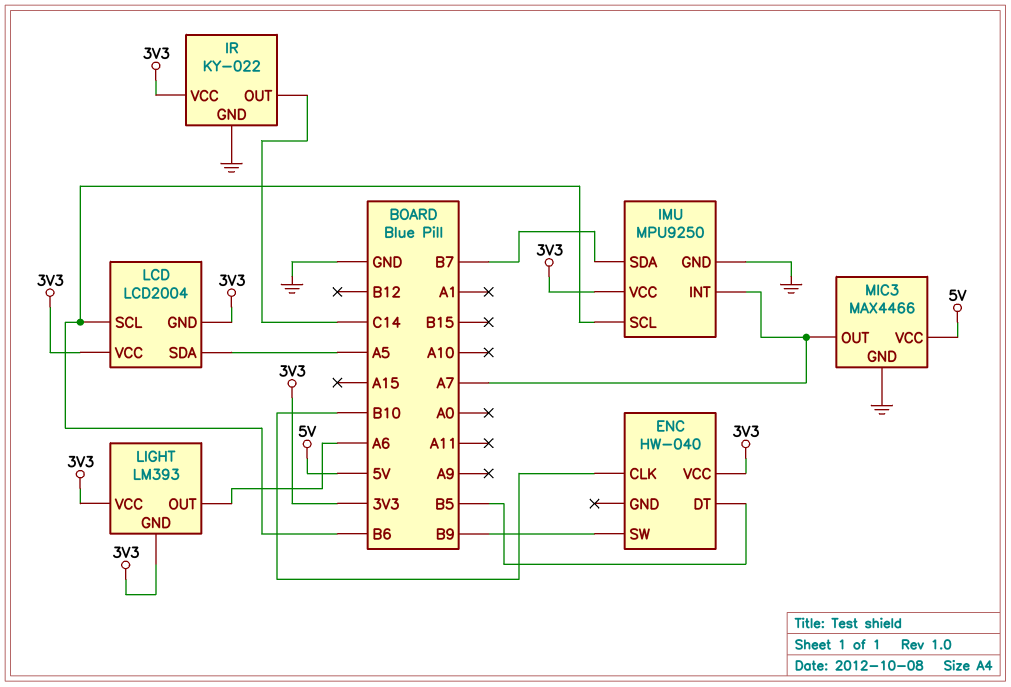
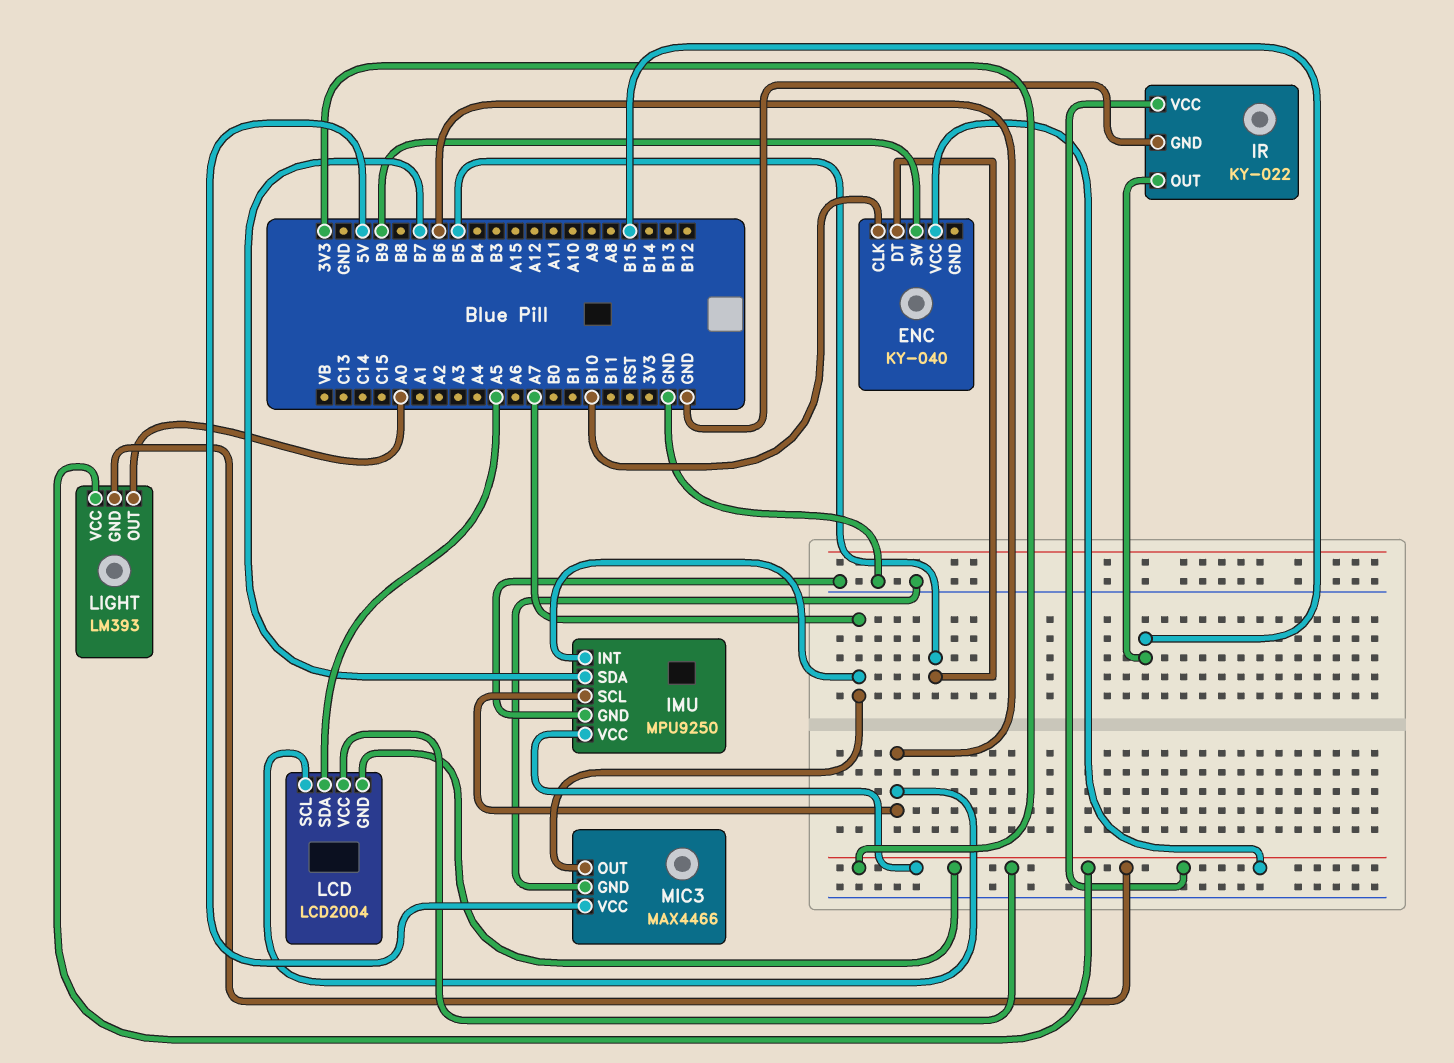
ENC: HW-040 -> KY-040
IR pin OUT: C14 -> B15
LIGHT pin OUT: A6 -> A0

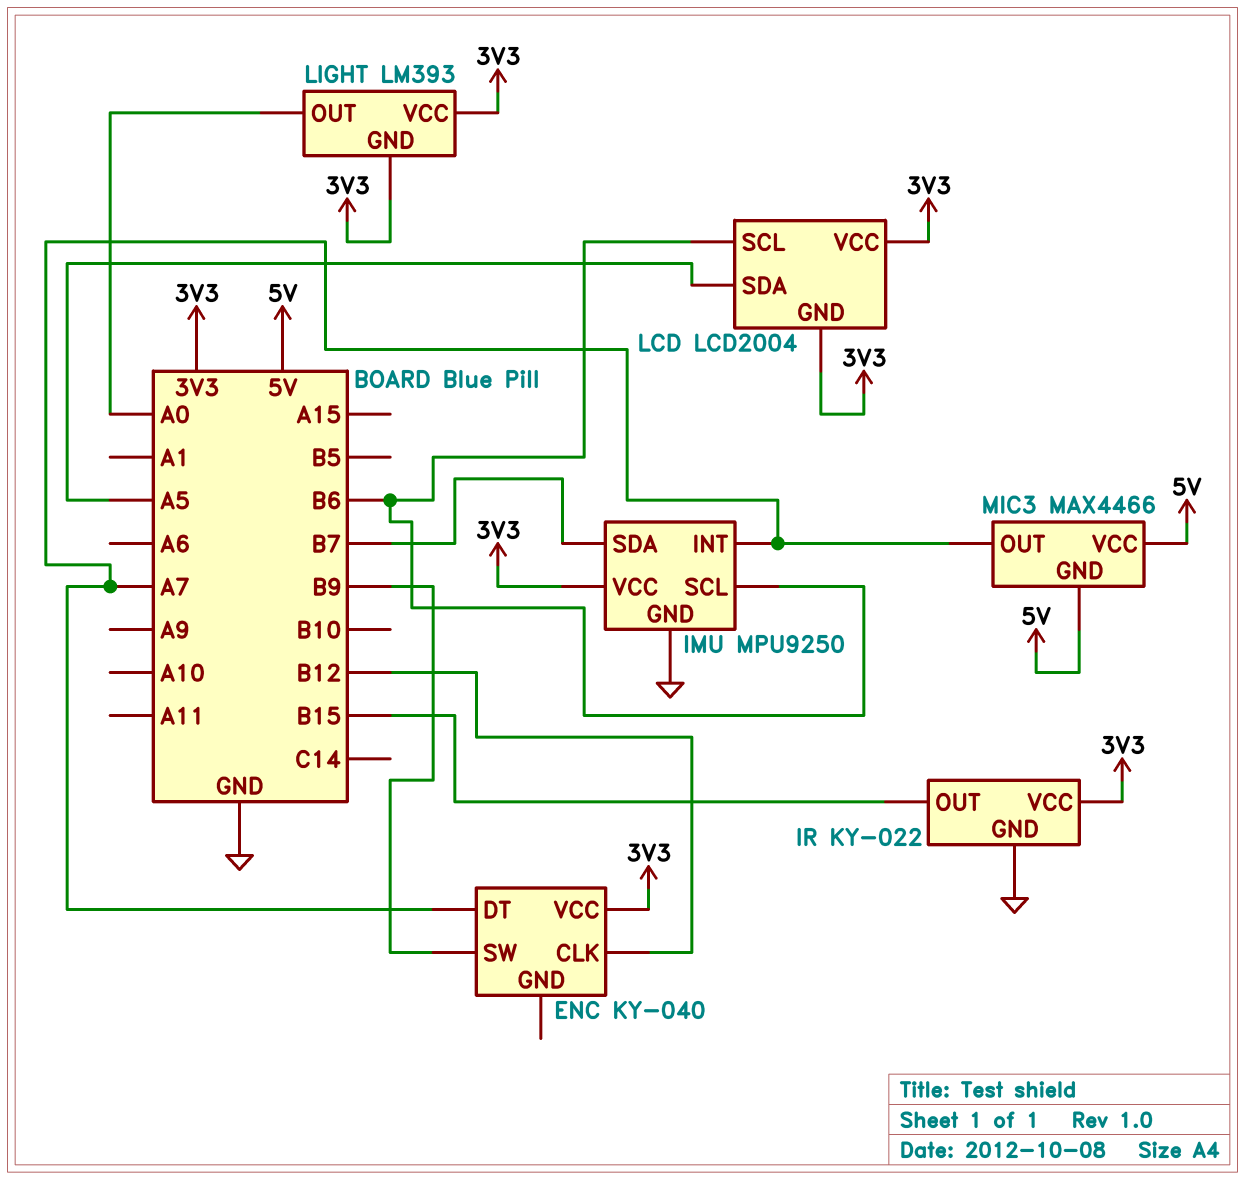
ENC pin CLK: B10 -> B12
ENC pin DT: B5 -> A7
MIC3 pin GND: GND -> 5V

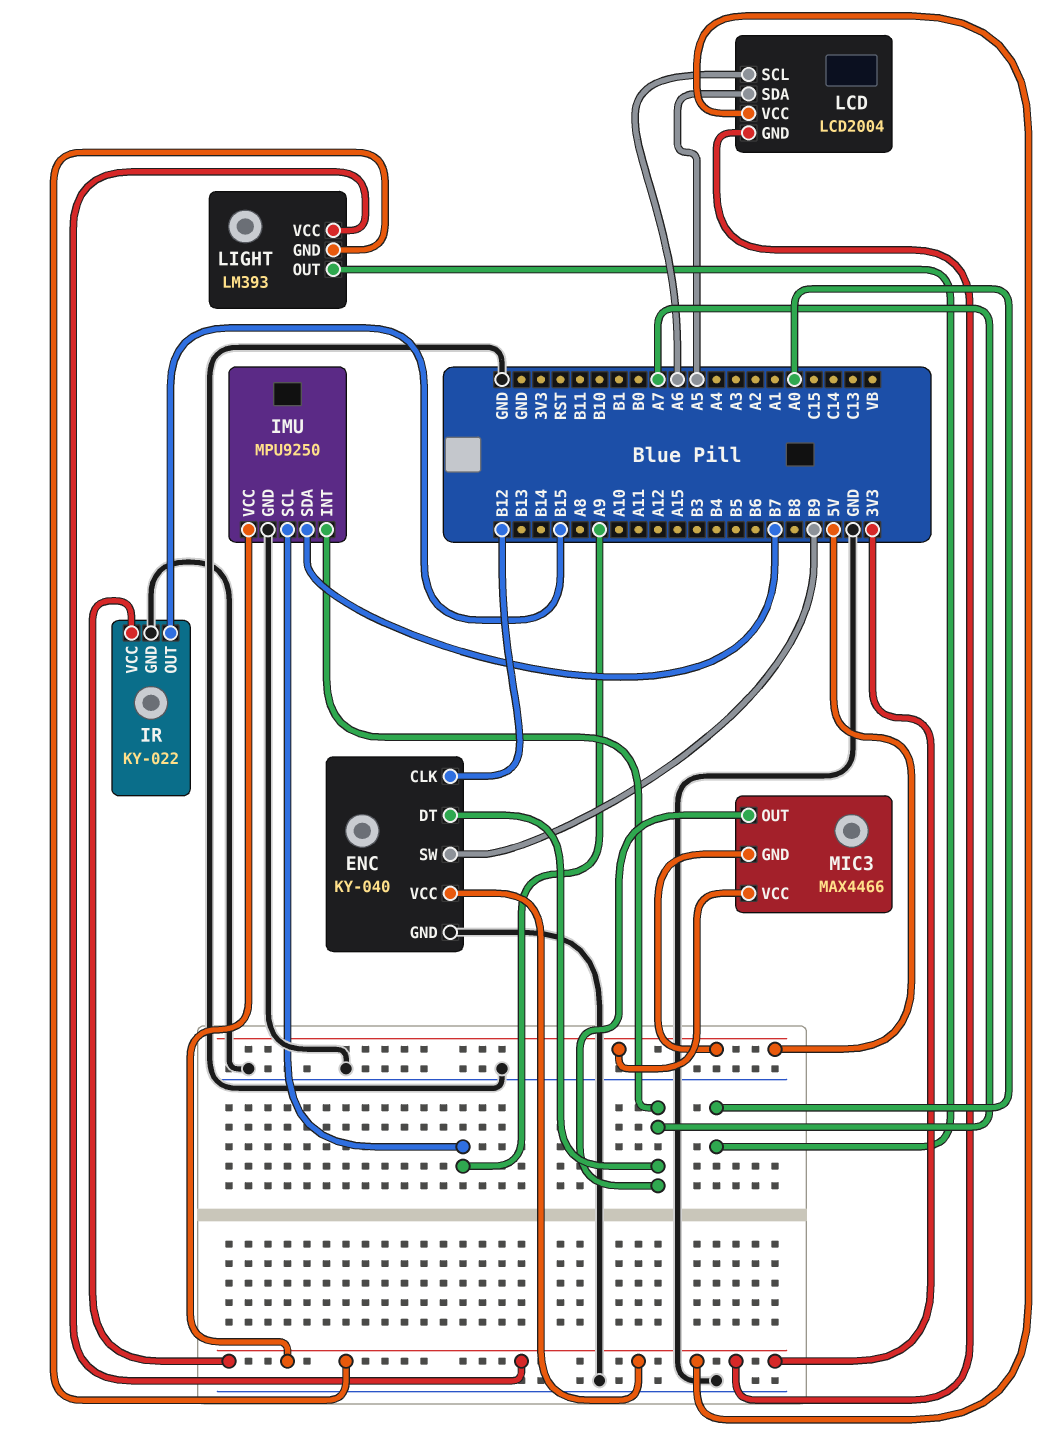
ENC pin GND: none -> GND
IMU pin SCL: B6 -> A9
LCD pin SCL: B6 -> A6

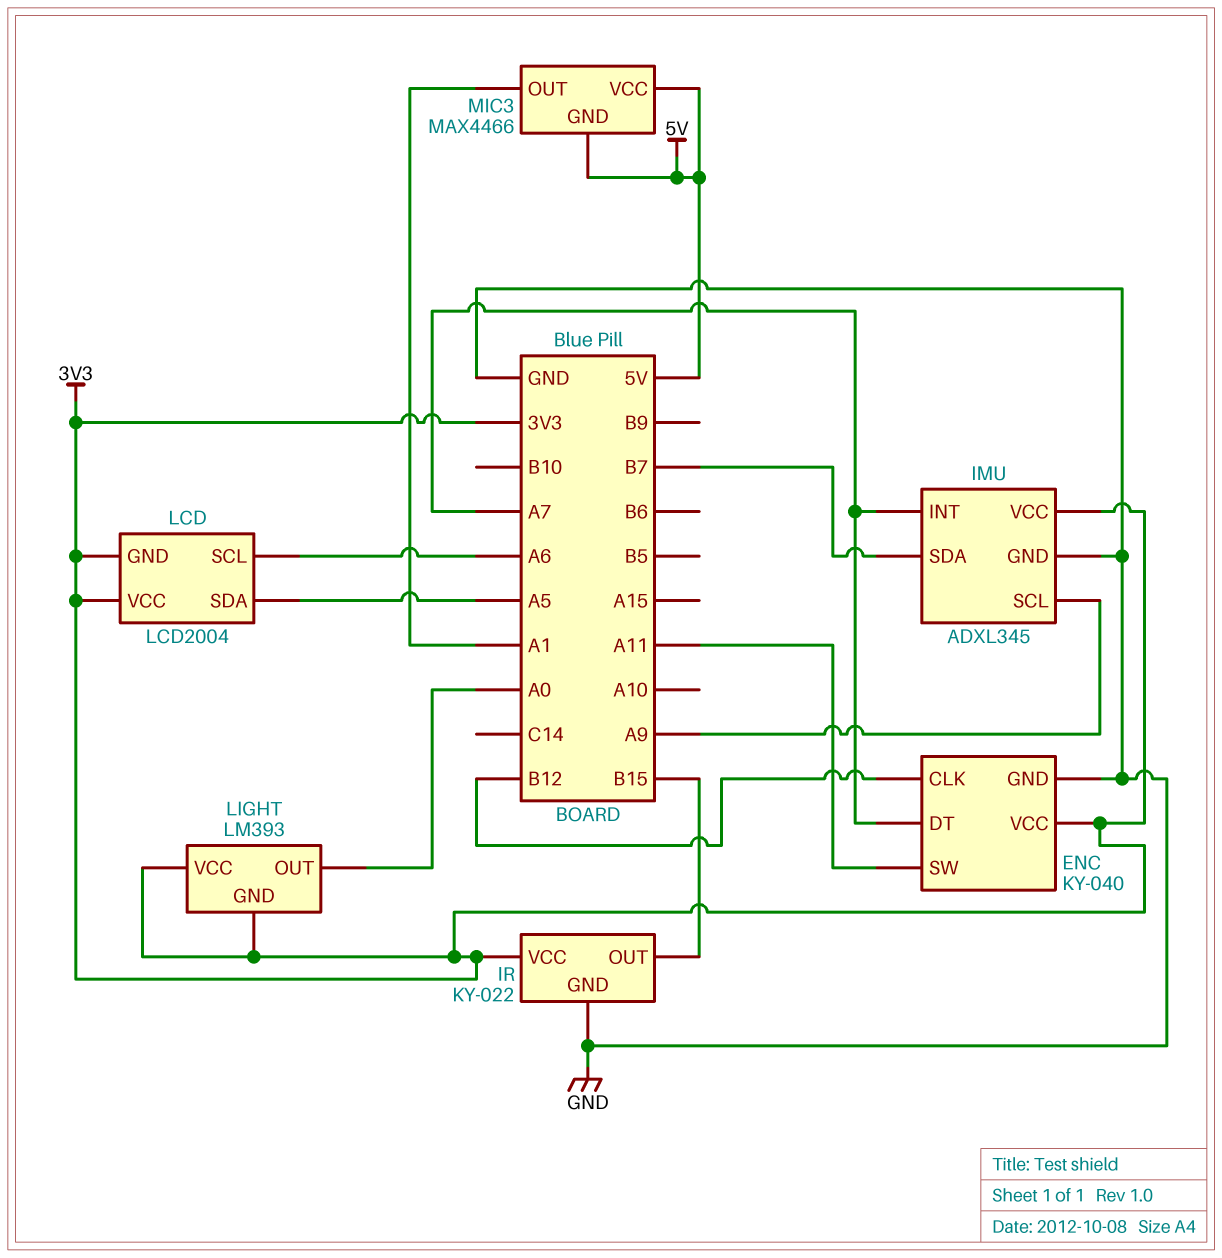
ENC pin SW: B9 -> A11
IMU: MPU9250 -> ADXL345
MIC3 pin OUT: A7 -> A1

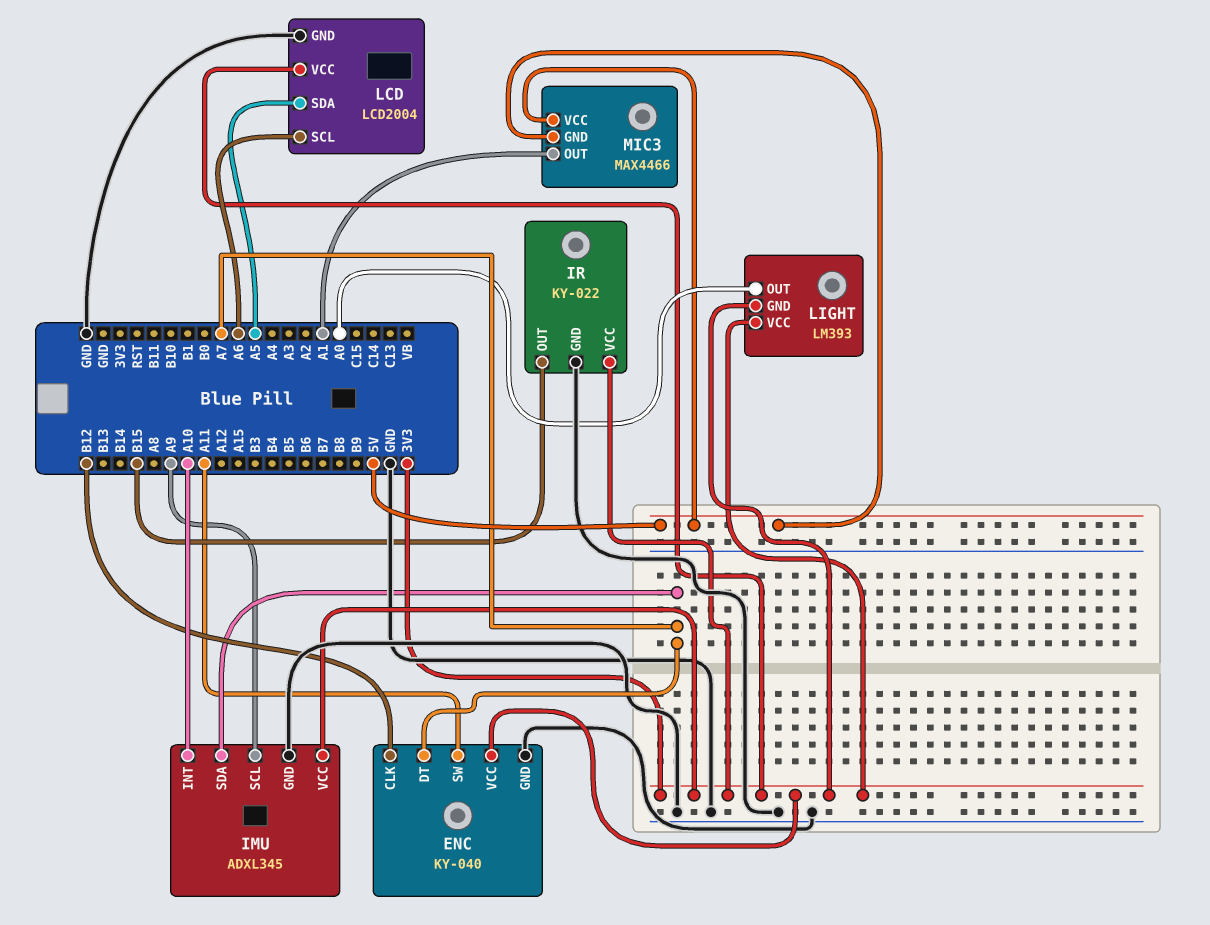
IMU pin INT: A7 -> A10
IMU pin SDA: B7 -> A7
LCD pin GND: 3V3 -> GND

